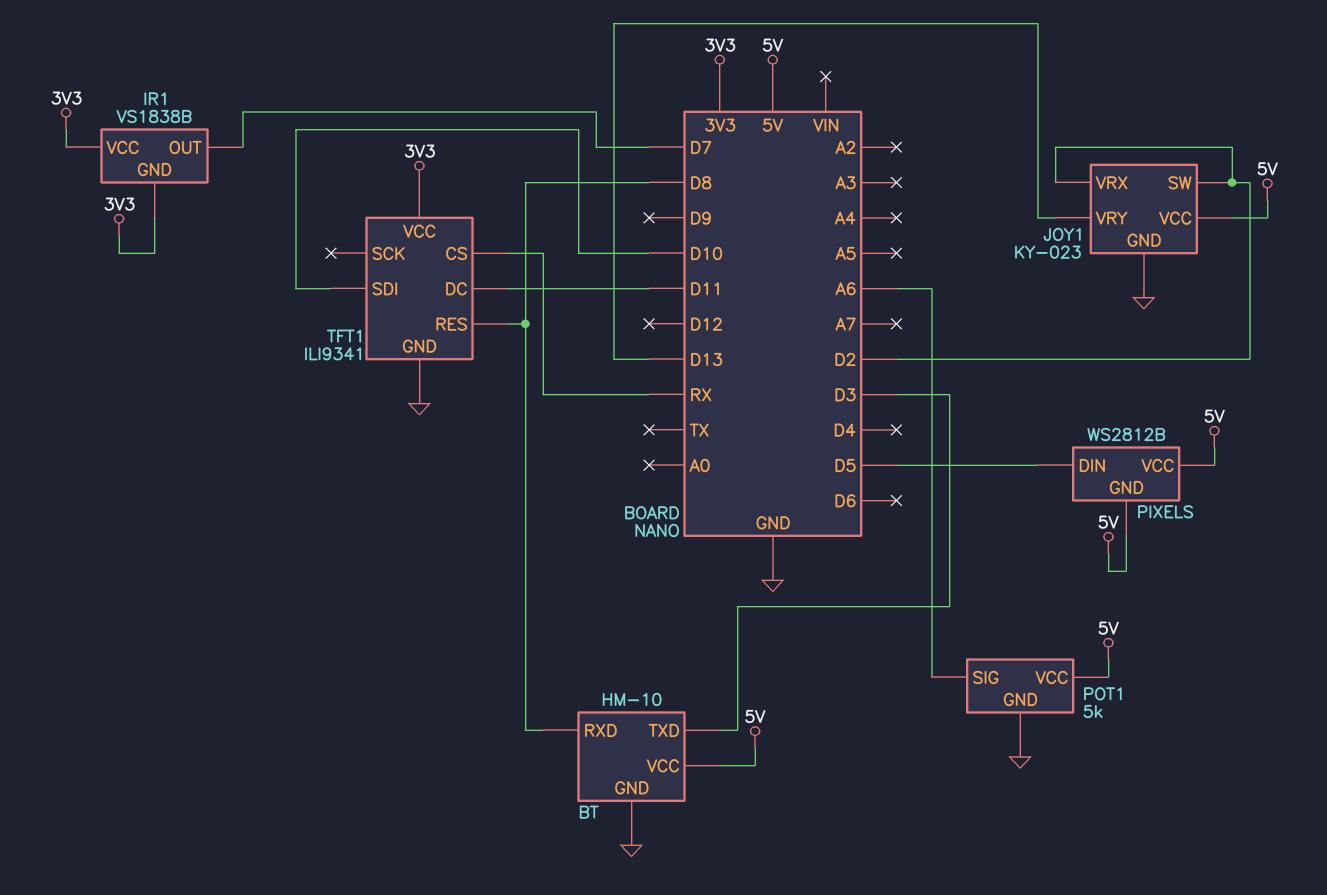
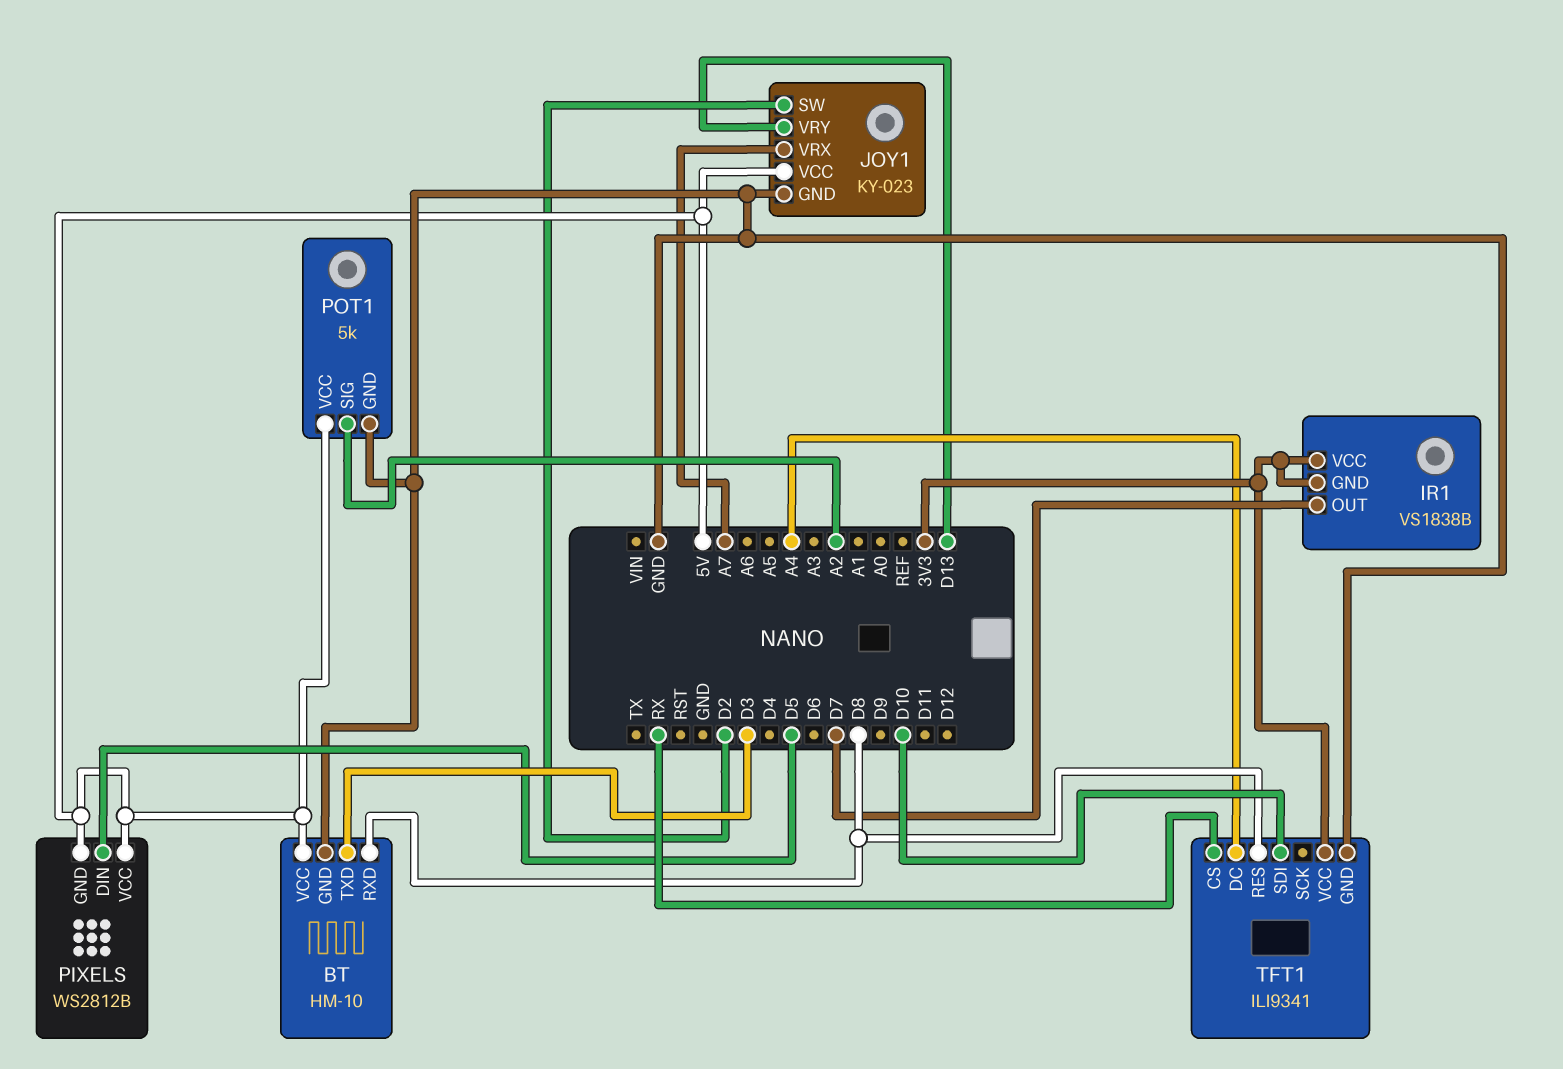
JOY1 pin VRX: D2 -> A7
POT1 pin SIG: A6 -> A2
TFT1 pin DC: D11 -> A4

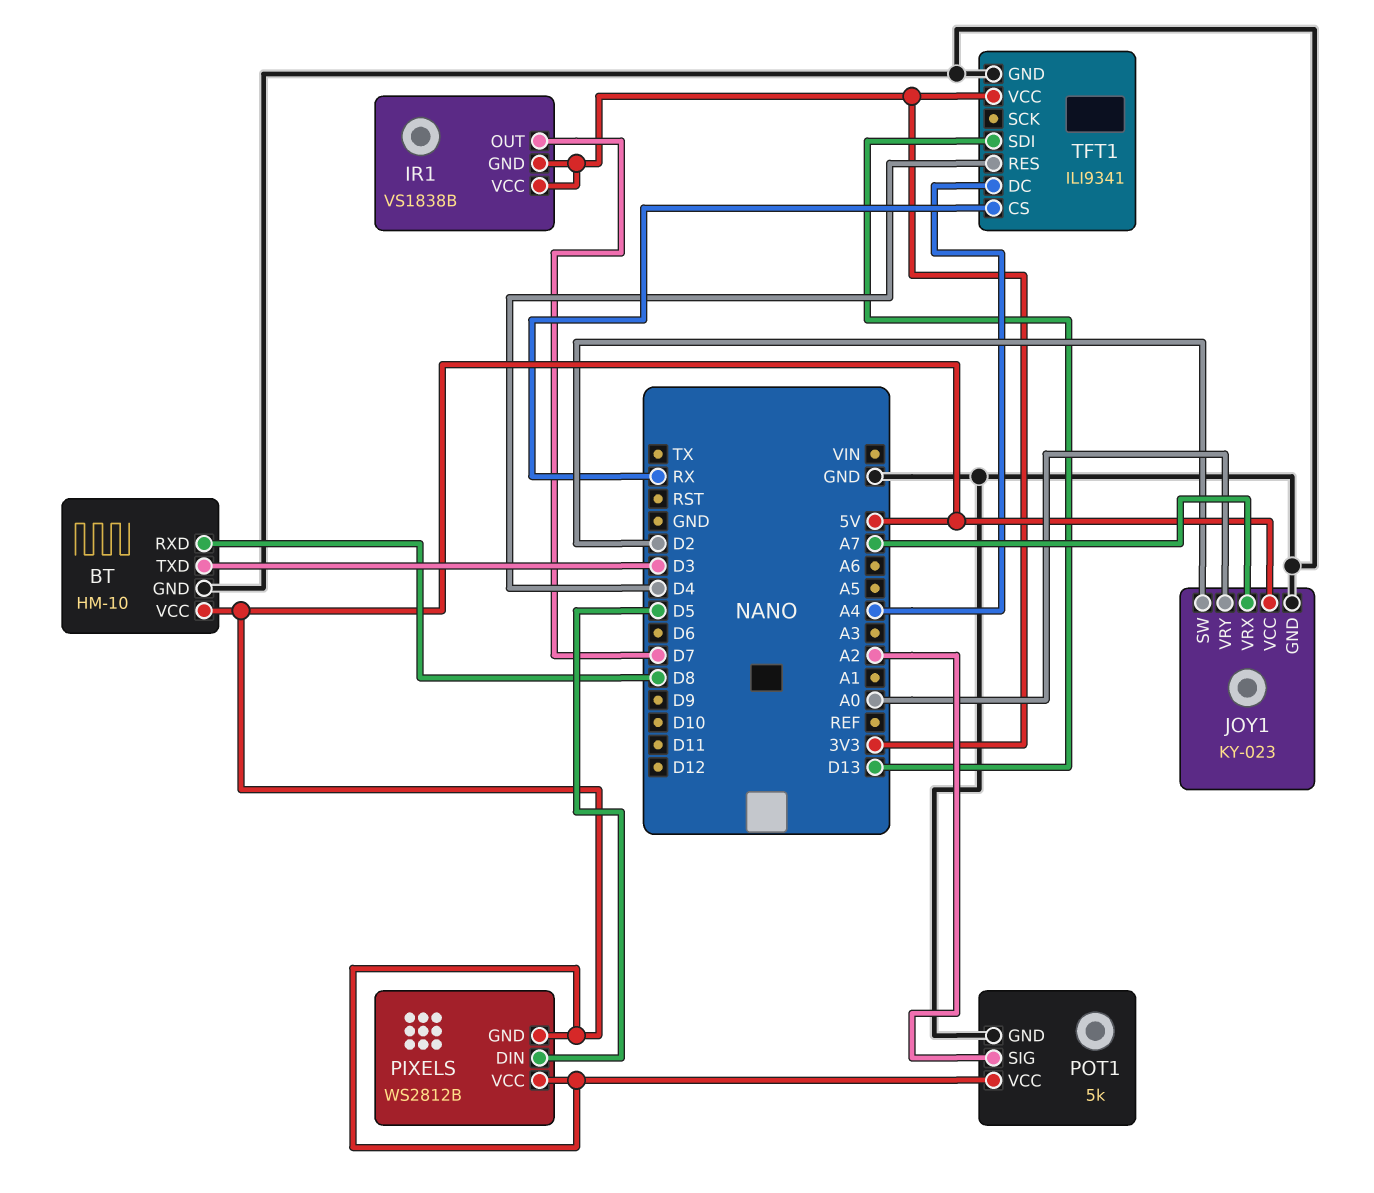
JOY1 pin VRY: D13 -> A0
TFT1 pin RES: D8 -> D4
TFT1 pin SDI: D10 -> D13

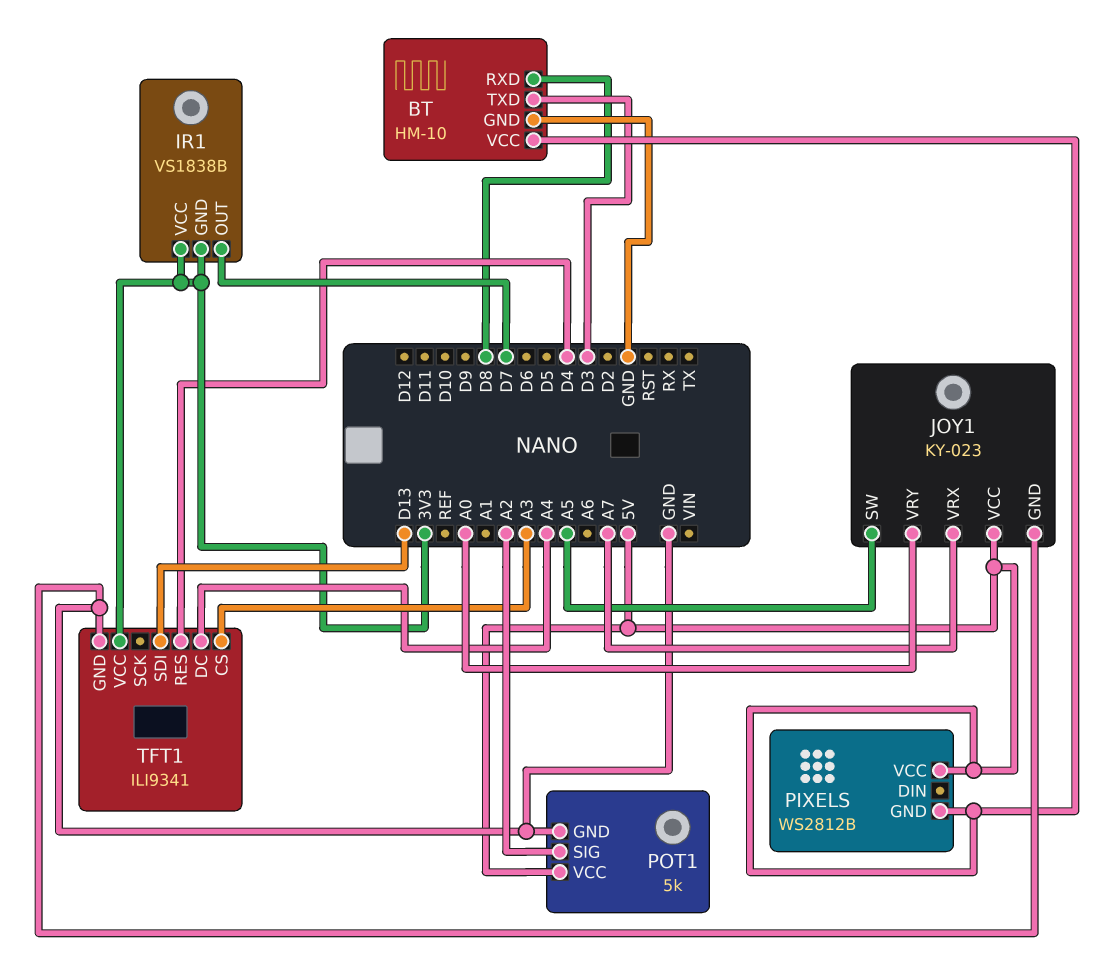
JOY1 pin SW: D2 -> A5
PIXELS pin DIN: D5 -> none
TFT1 pin CS: RX -> A3

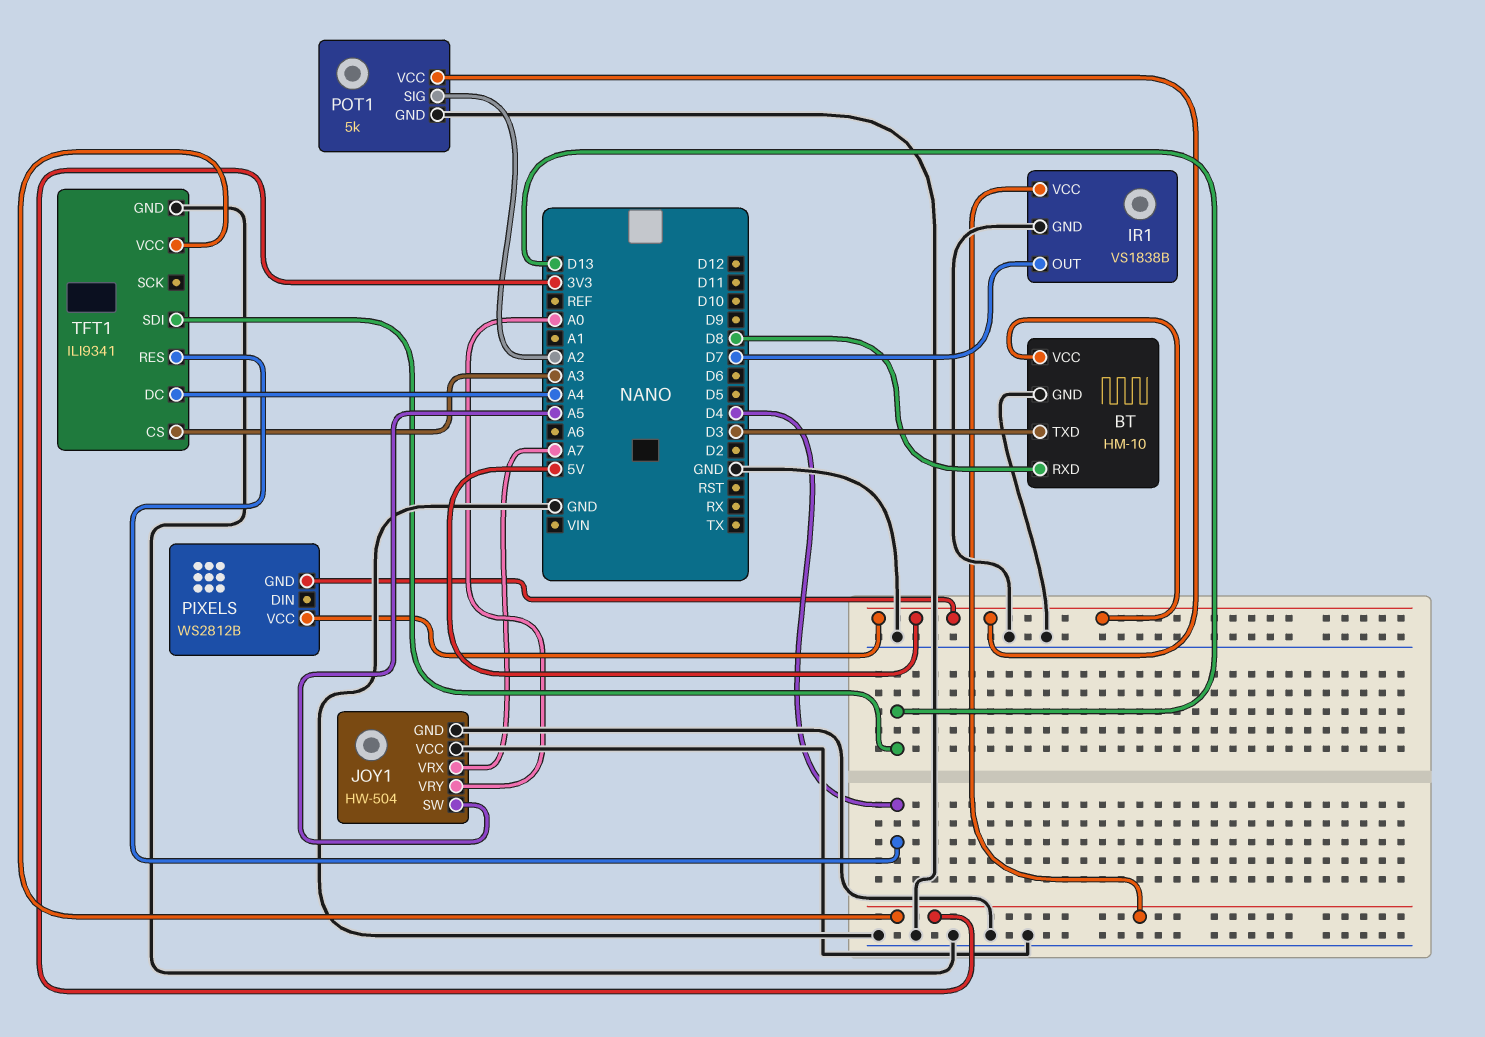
IR1 pin GND: 3V3 -> GND
JOY1: KY-023 -> HW-504
JOY1 pin VCC: 5V -> GND

